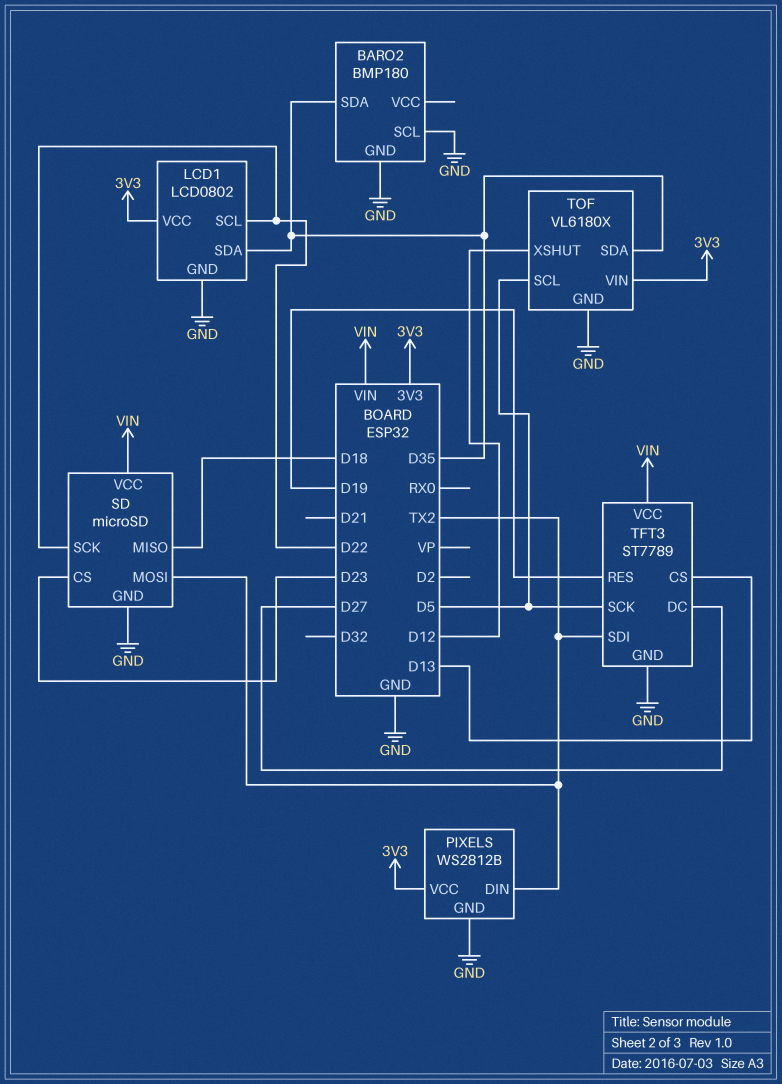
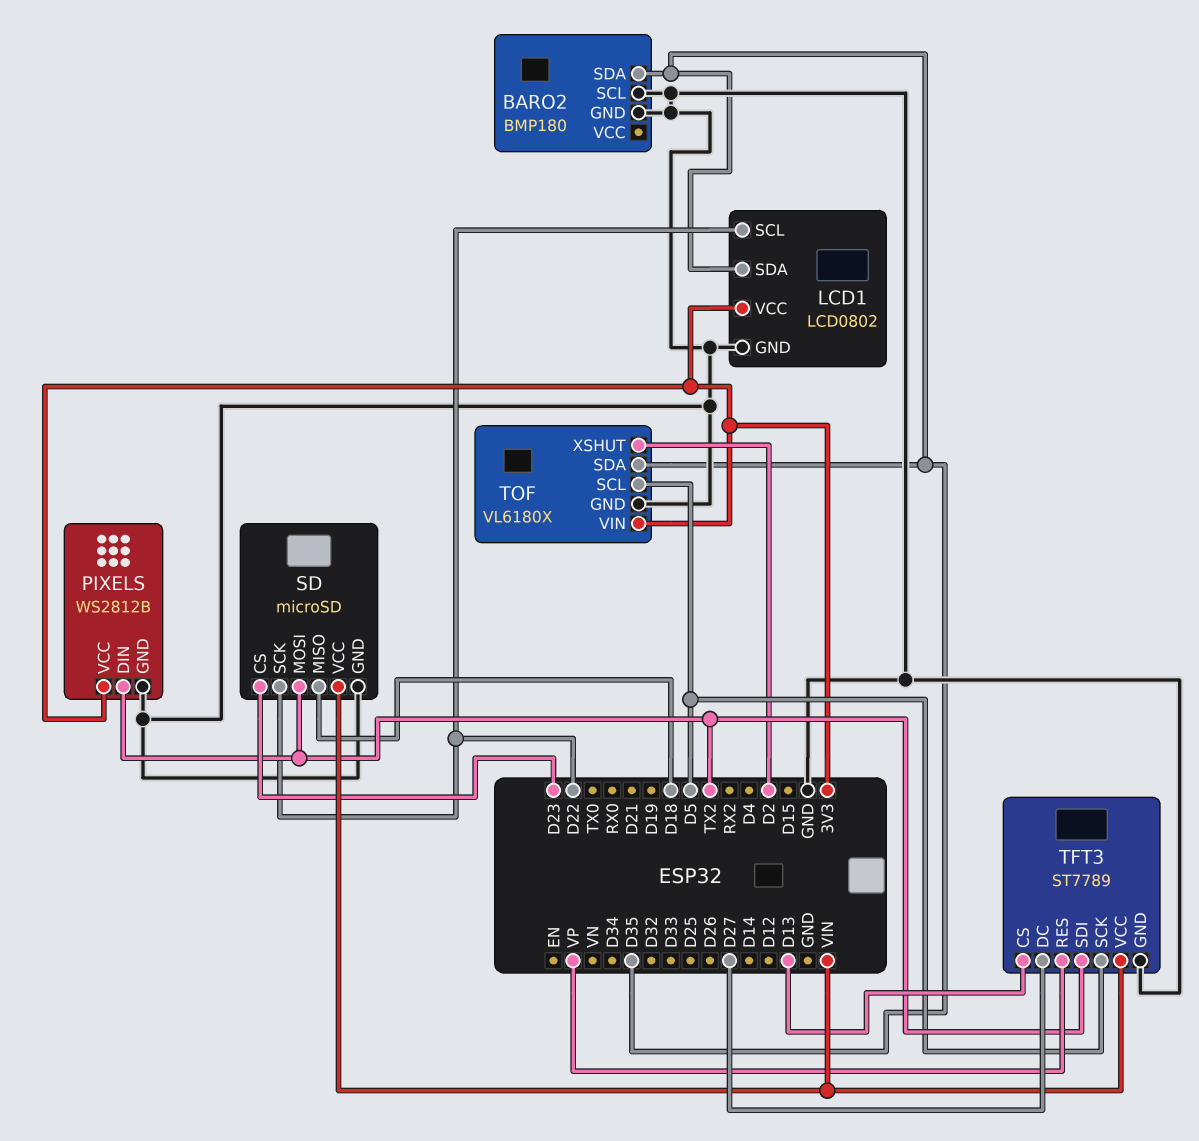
TFT3 pin RES: D19 -> VP
TOF pin XSHUT: D12 -> D2

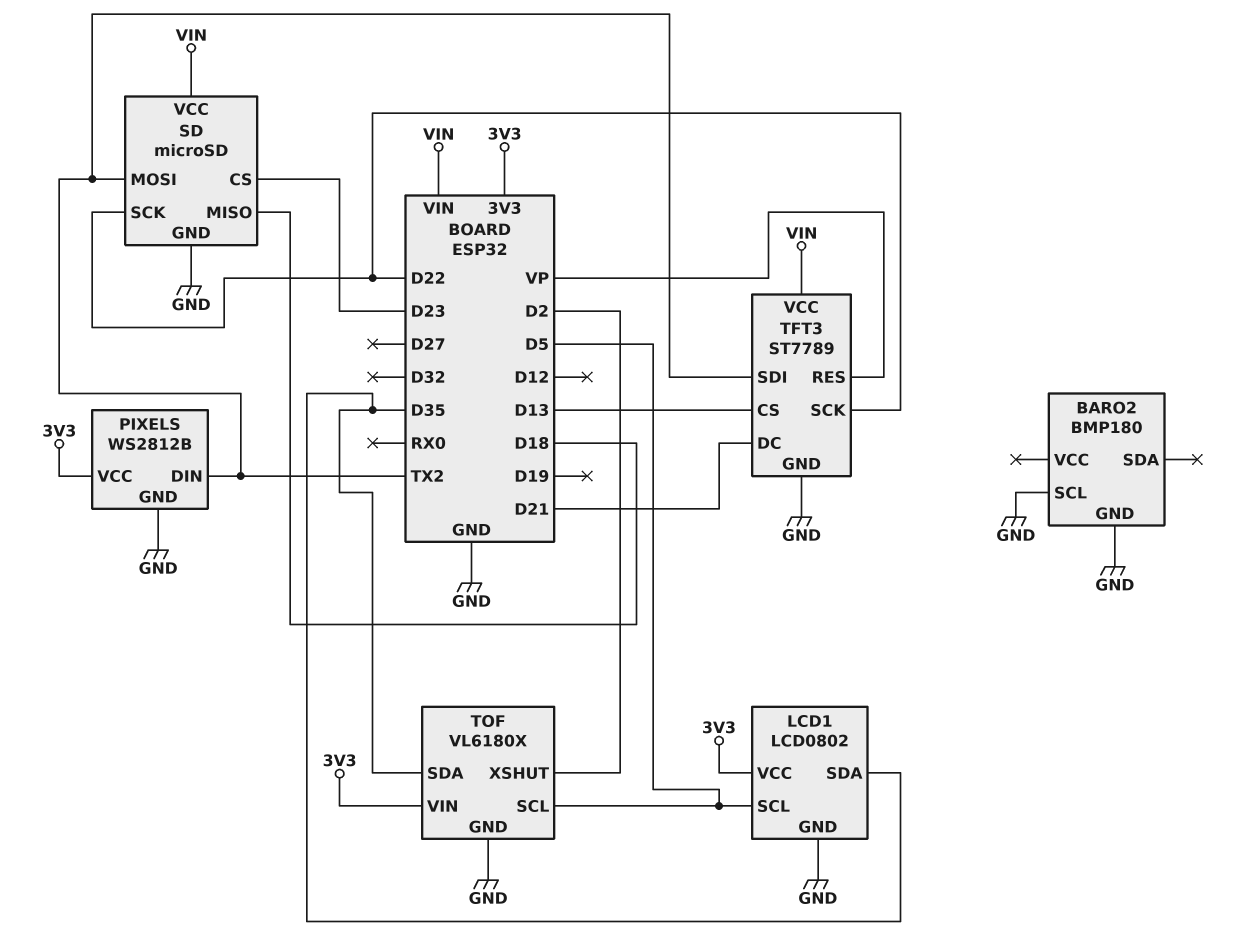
BARO2 pin SDA: D35 -> none
LCD1 pin SCL: D22 -> D5
TFT3 pin DC: D27 -> D21
TFT3 pin SCK: D5 -> D22

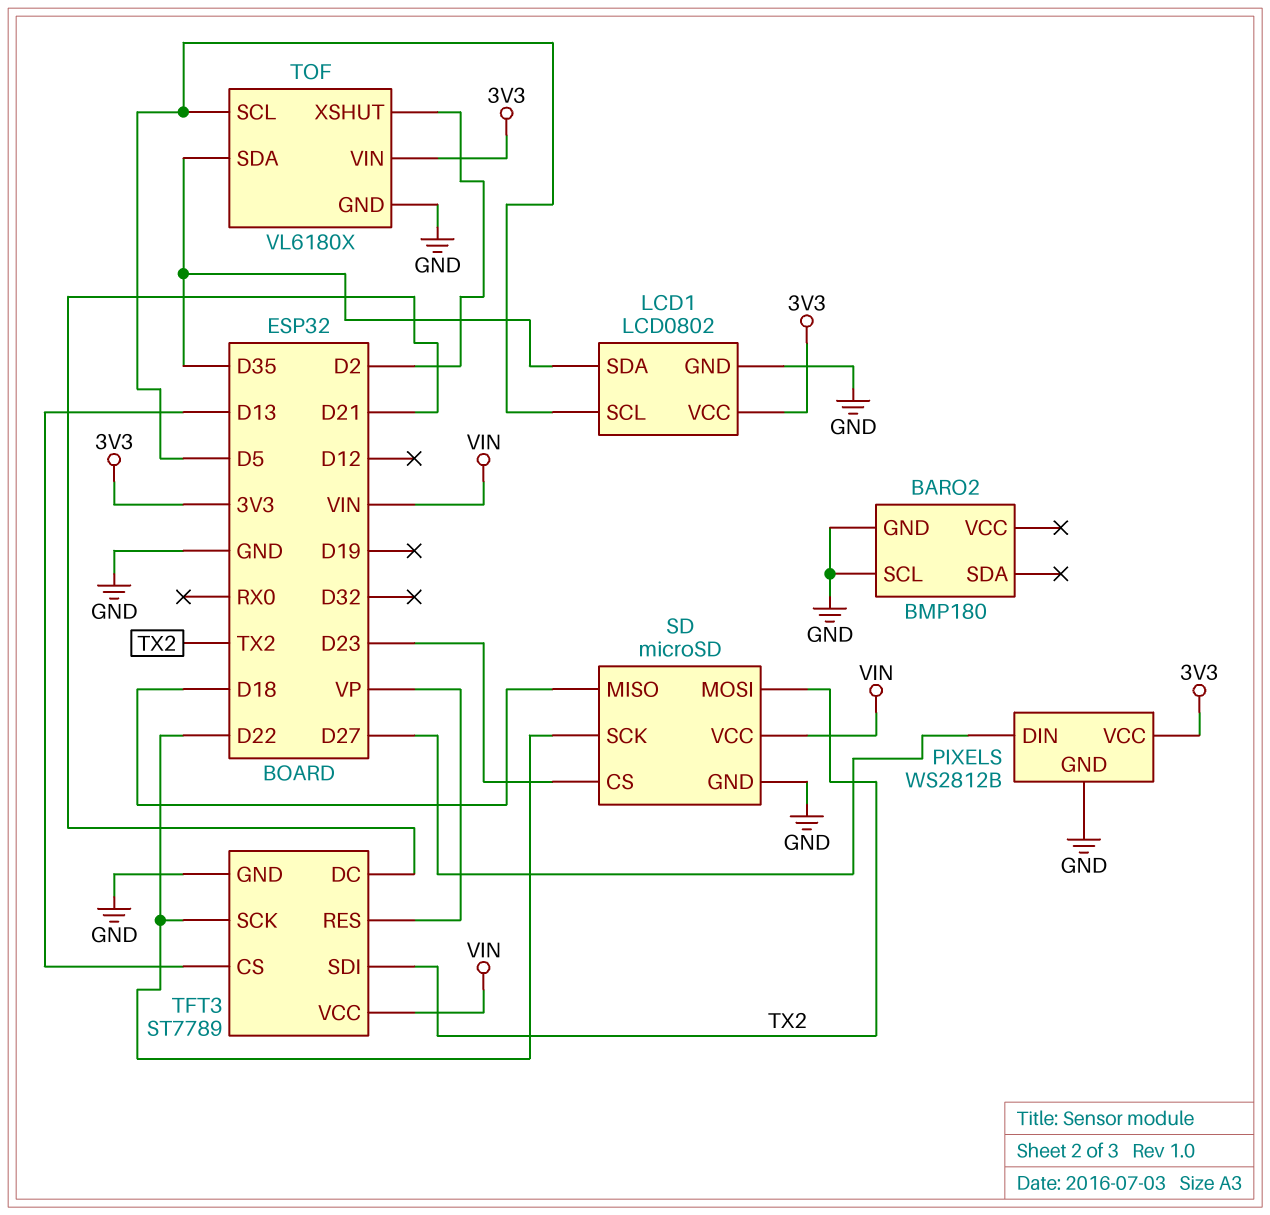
PIXELS pin DIN: TX2 -> D27

